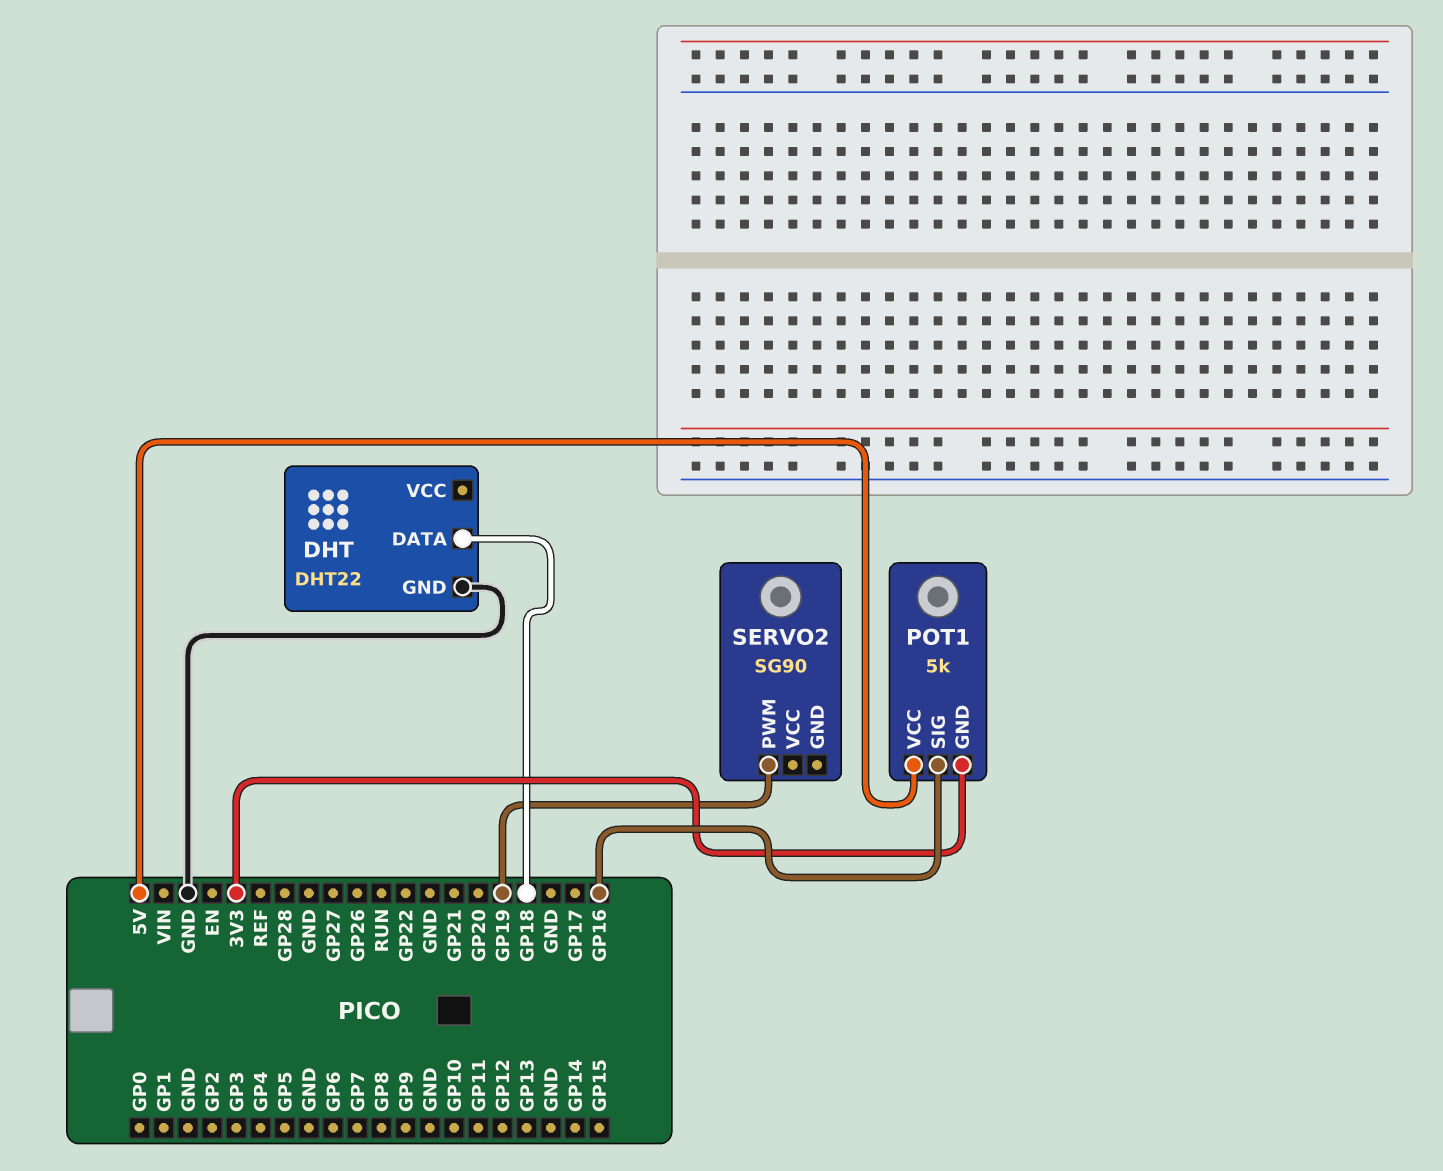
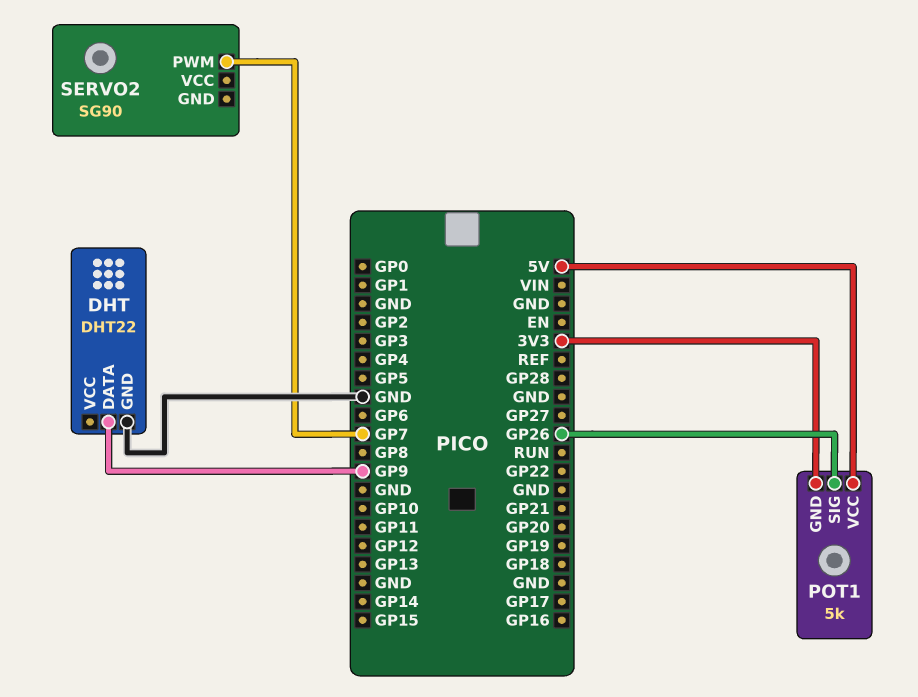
DHT pin DATA: GP18 -> GP9
POT1 pin SIG: GP16 -> GP26
SERVO2 pin PWM: GP19 -> GP7

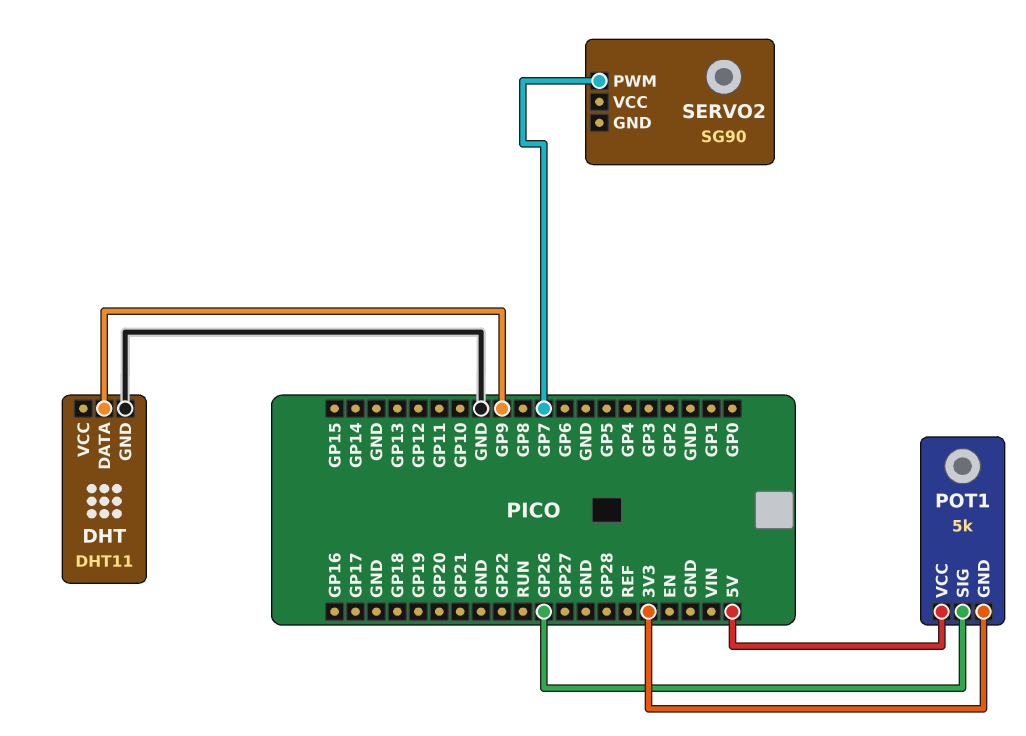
DHT: DHT22 -> DHT11

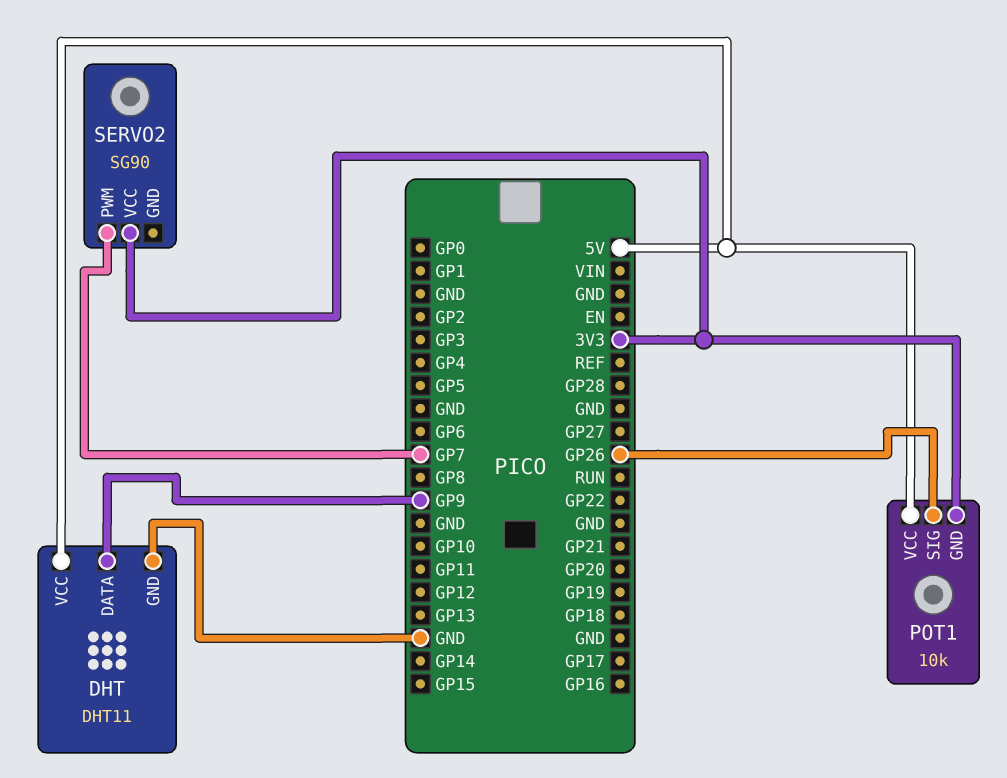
DHT pin VCC: none -> 5V
POT1: 5k -> 10k
SERVO2 pin VCC: none -> 3V3

